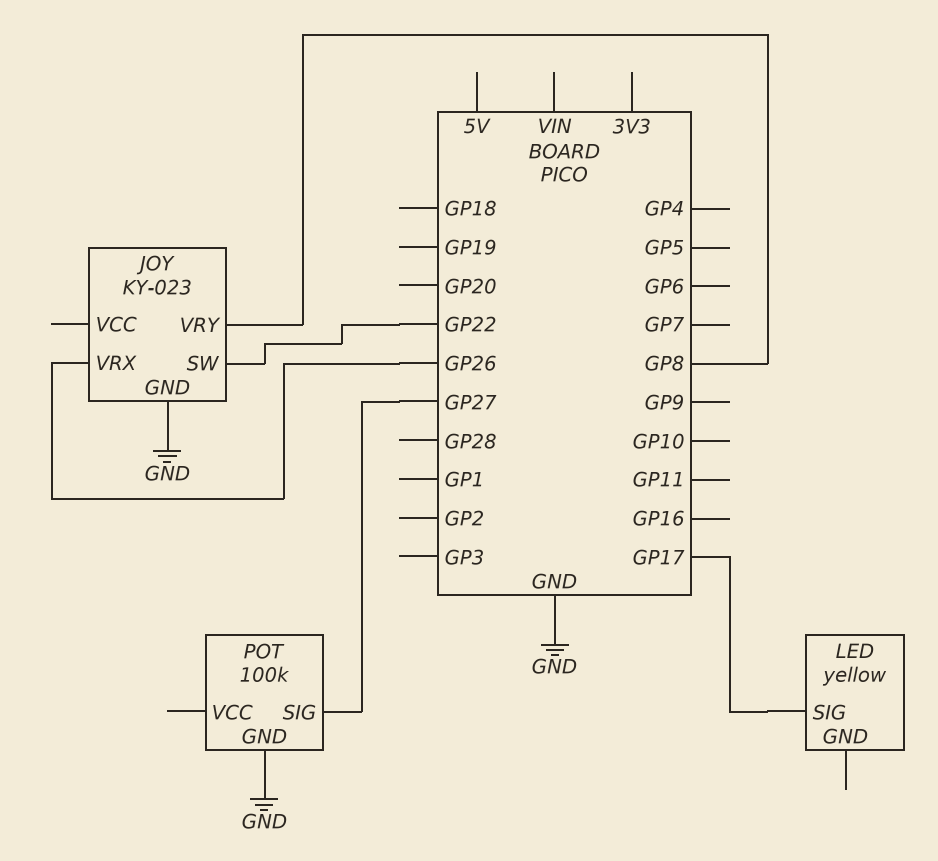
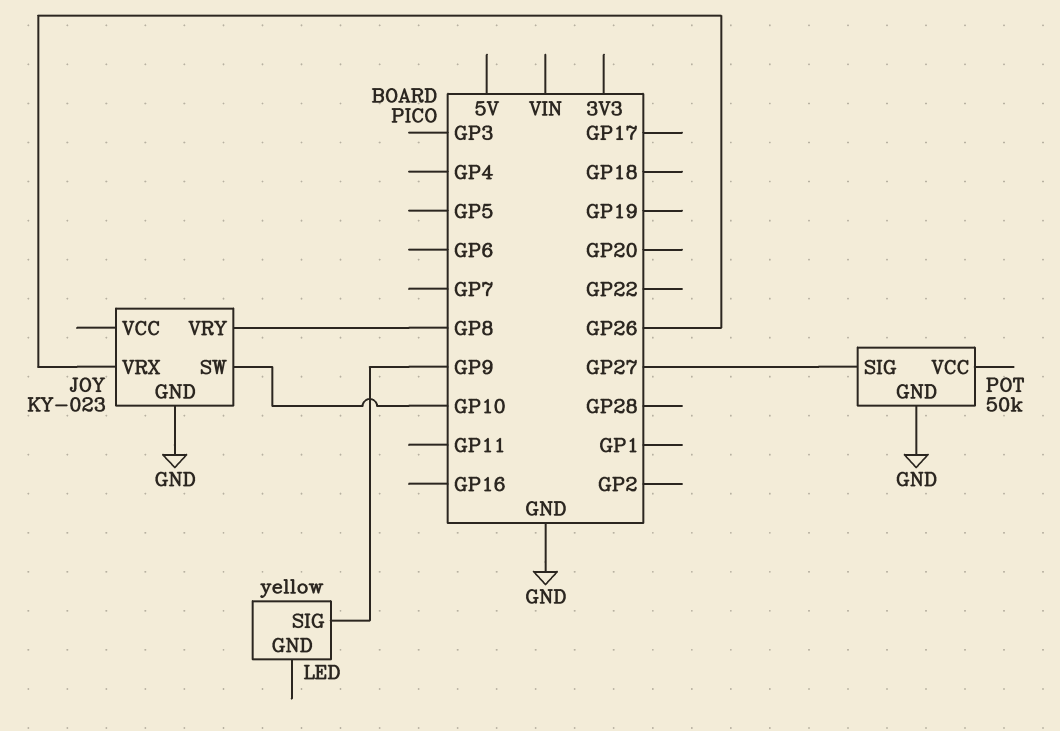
JOY pin SW: GP22 -> GP10
LED pin SIG: GP17 -> GP9
POT: 100k -> 50k

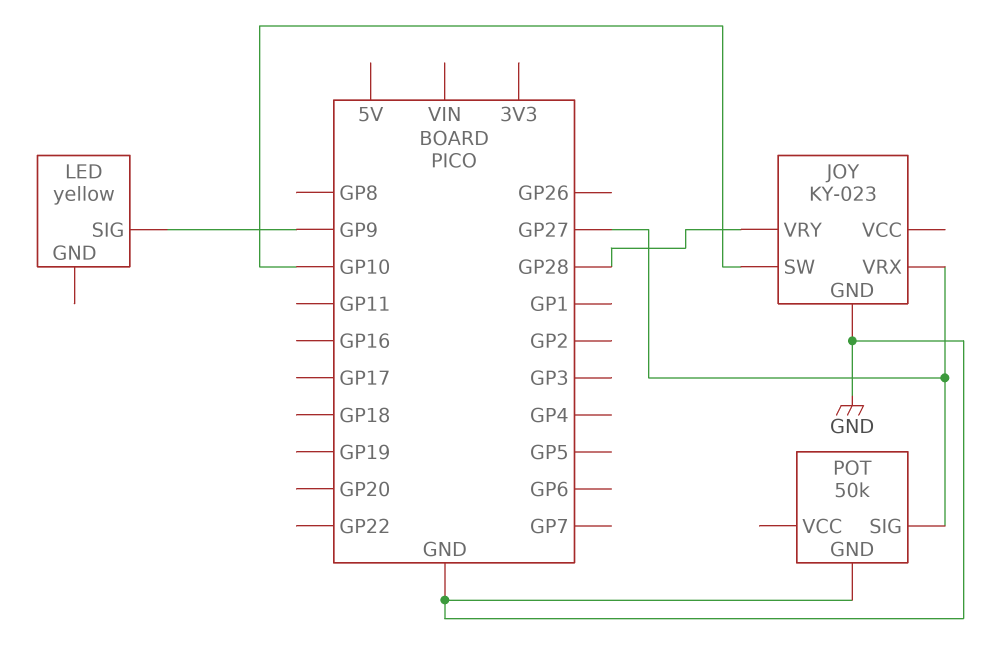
JOY pin VRX: GP26 -> GP27
JOY pin VRY: GP8 -> GP28

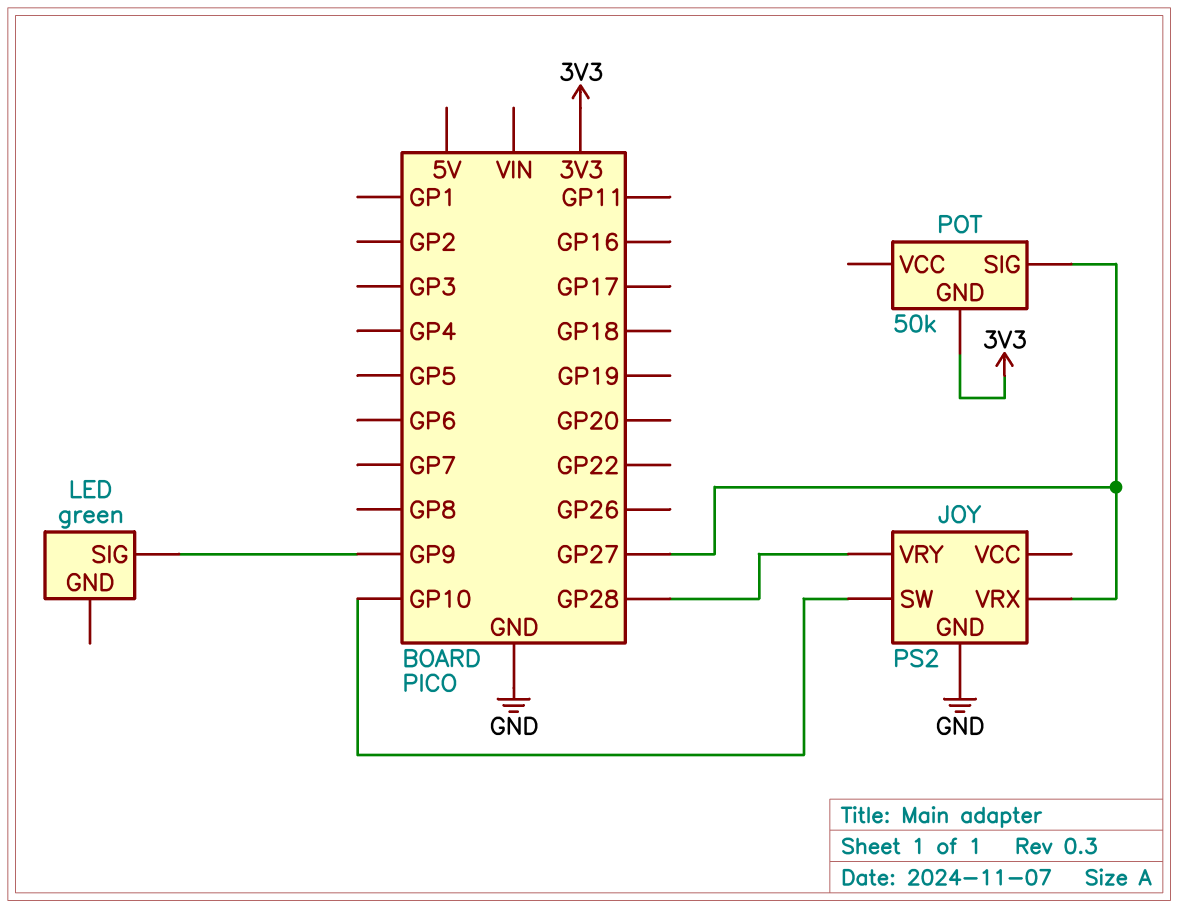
JOY: KY-023 -> PS2
LED: yellow -> green
POT pin GND: GND -> 3V3

